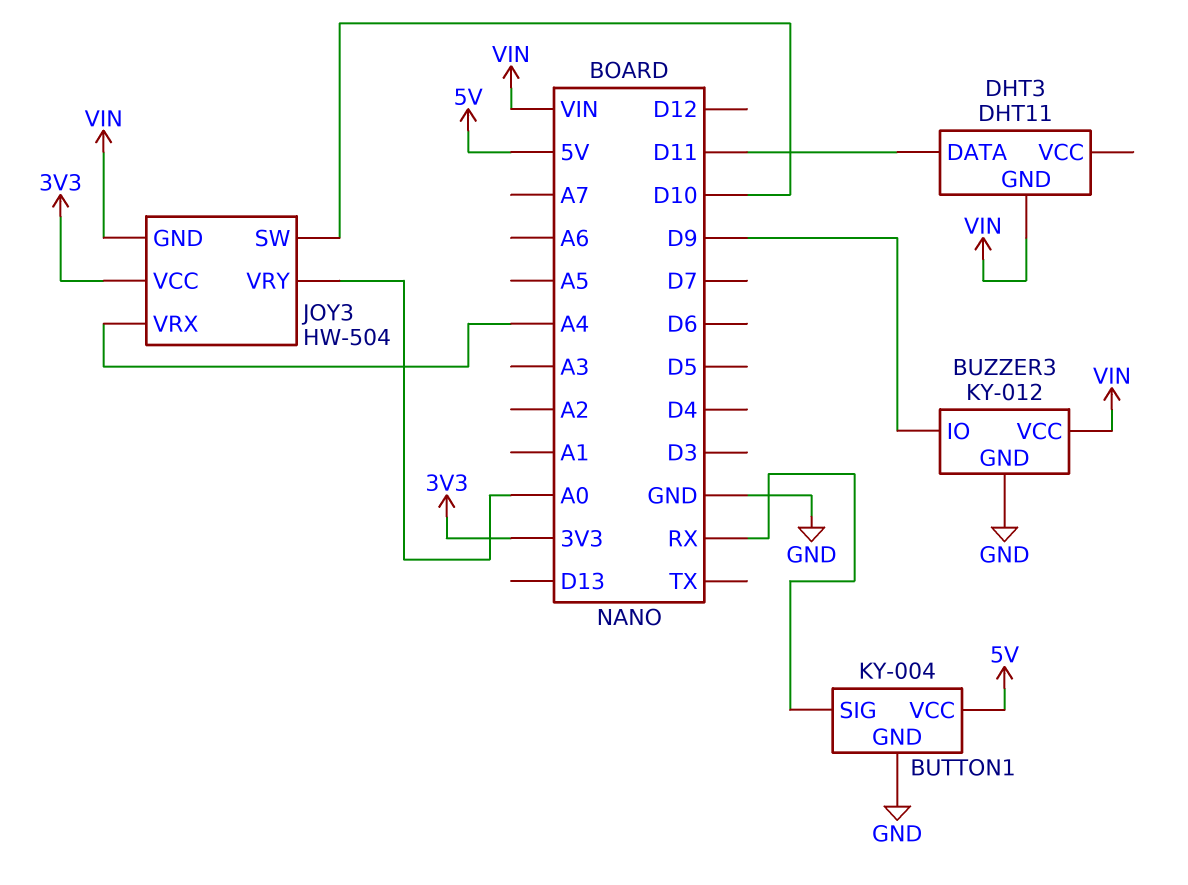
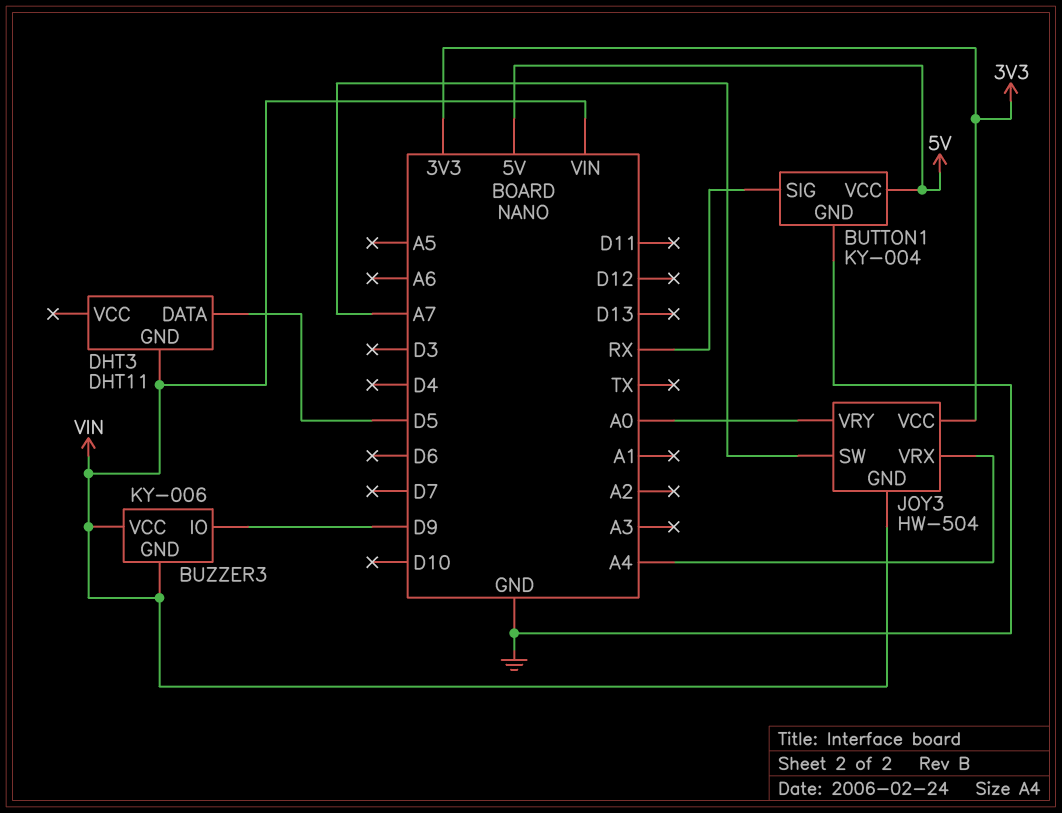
BUZZER3: KY-012 -> KY-006
BUZZER3 pin GND: GND -> VIN
DHT3 pin DATA: D11 -> D5
JOY3 pin SW: D10 -> A7

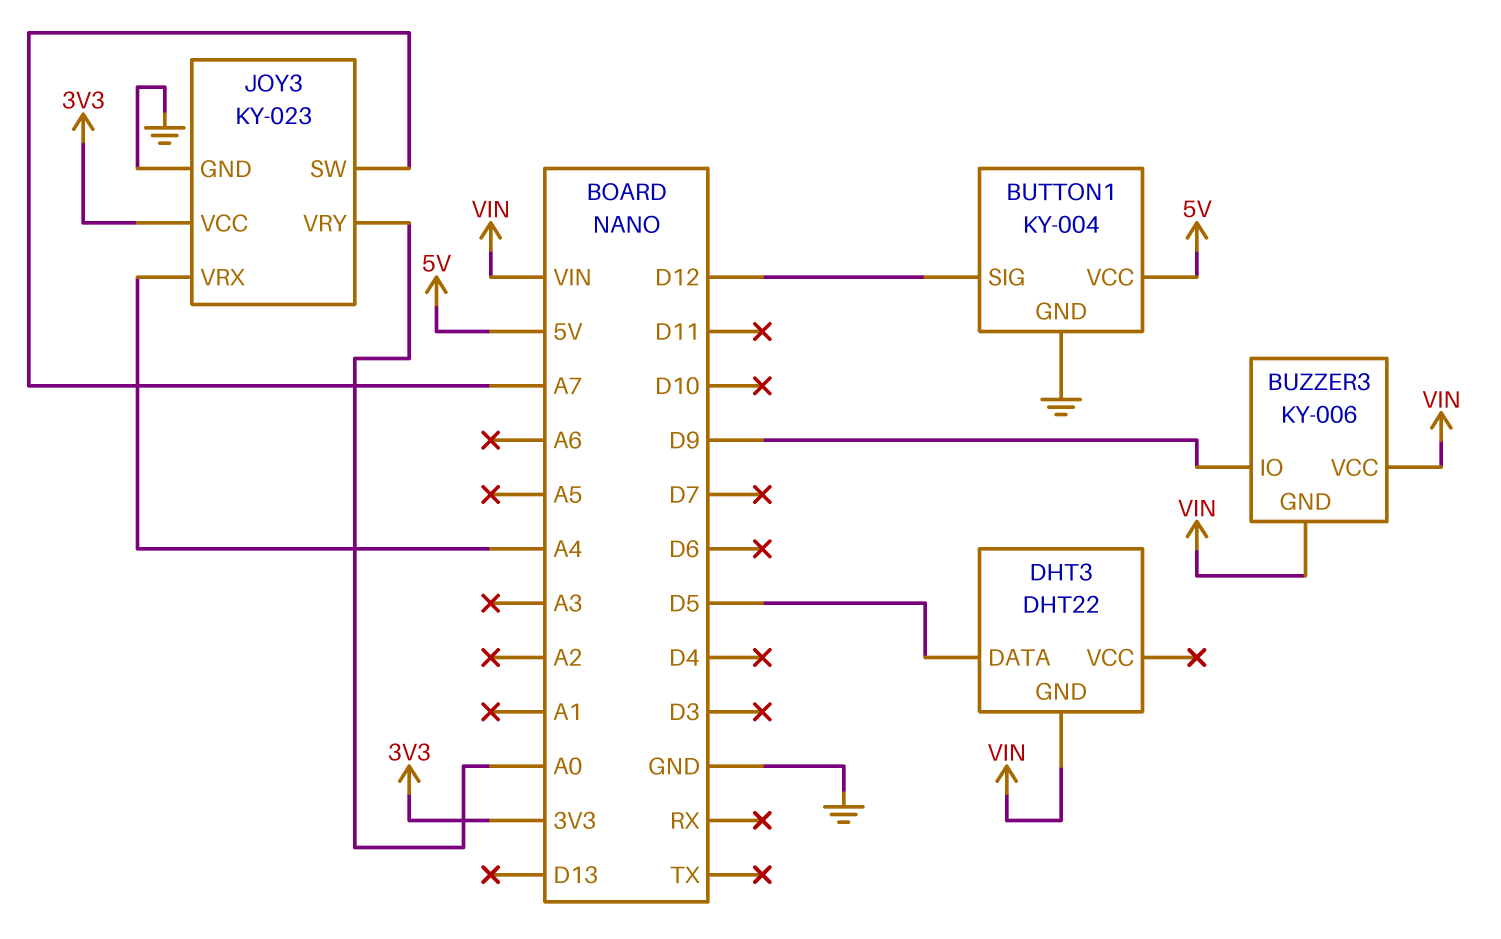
BUTTON1 pin SIG: RX -> D12
DHT3: DHT11 -> DHT22
JOY3: HW-504 -> KY-023
JOY3 pin GND: VIN -> GND

